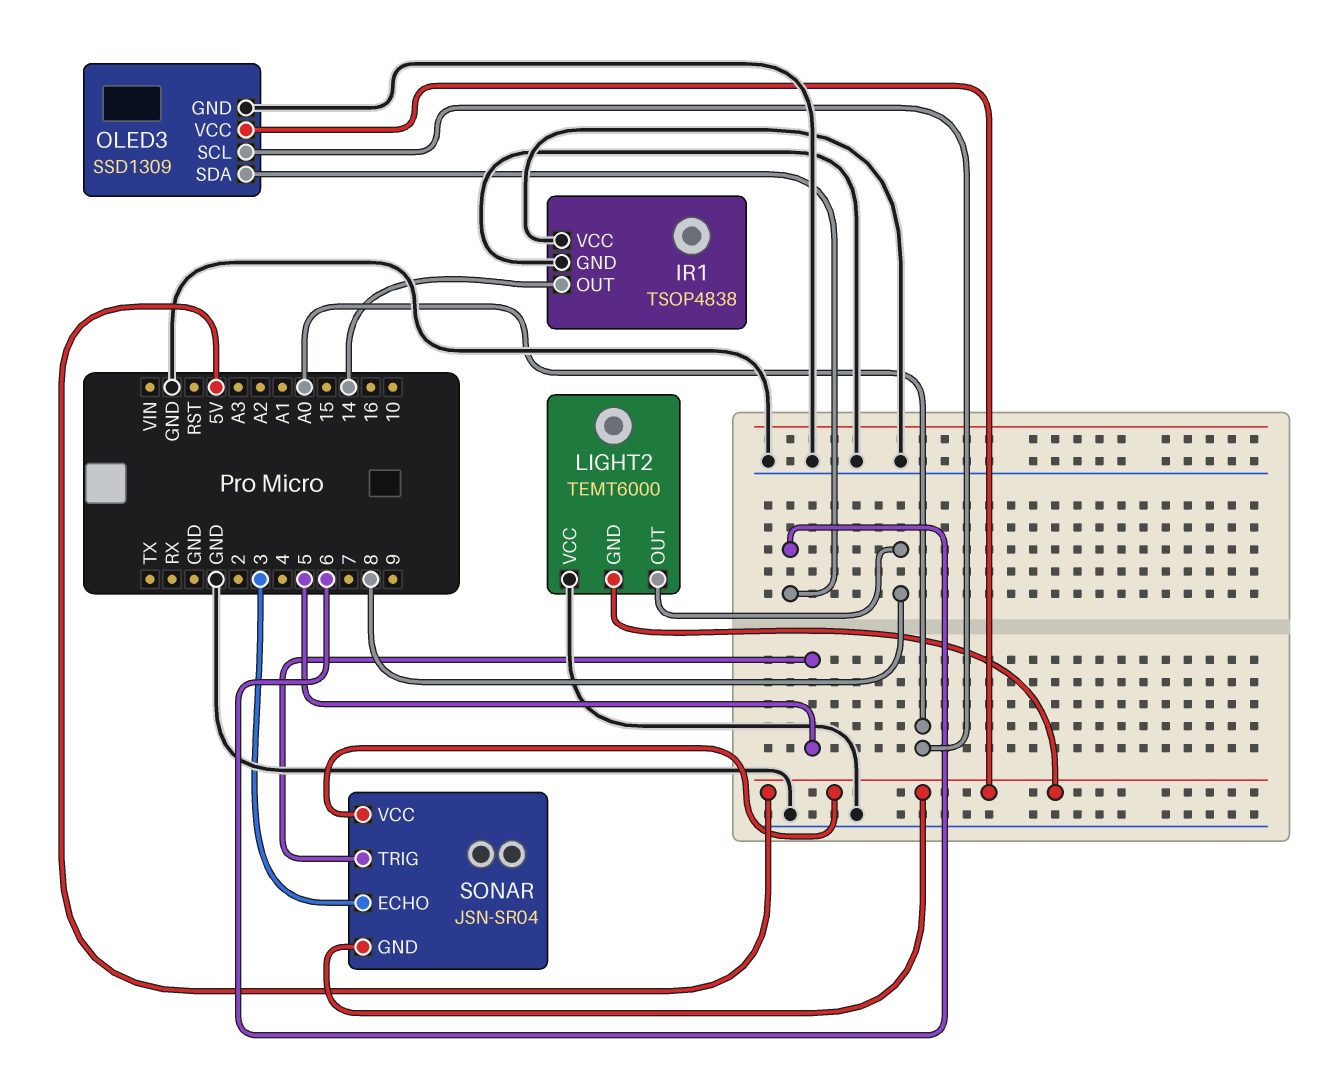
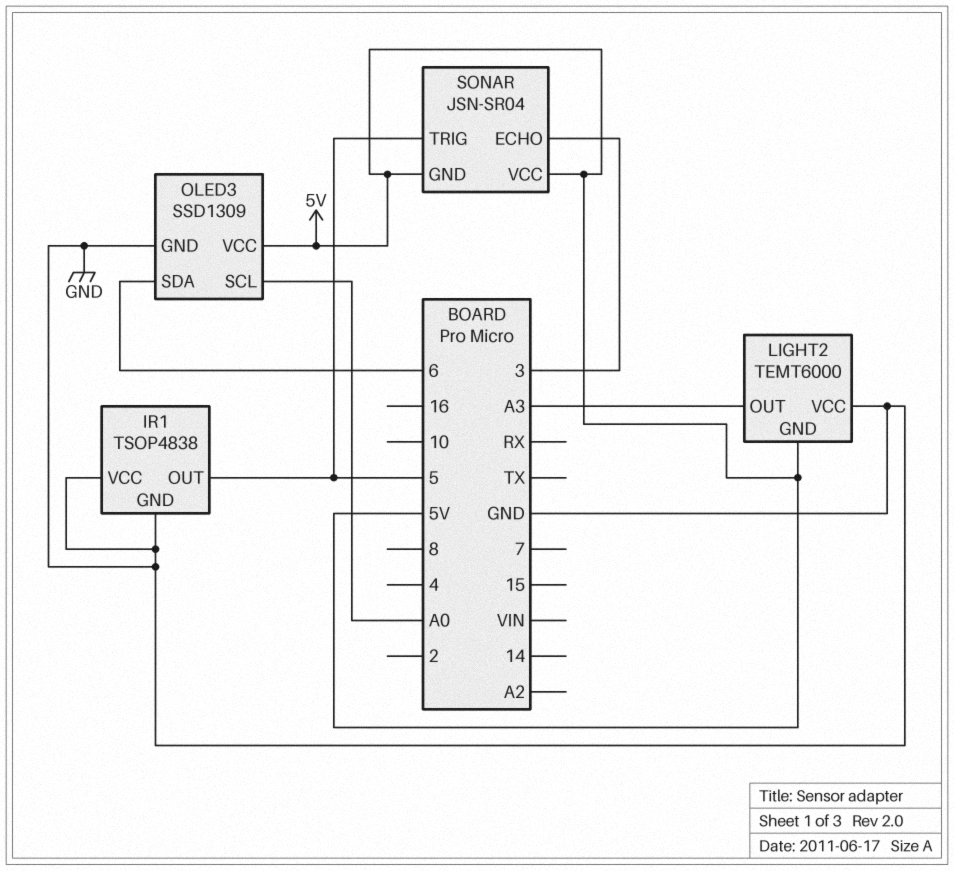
IR1 pin OUT: 14 -> 5
LIGHT2 pin OUT: 8 -> A3

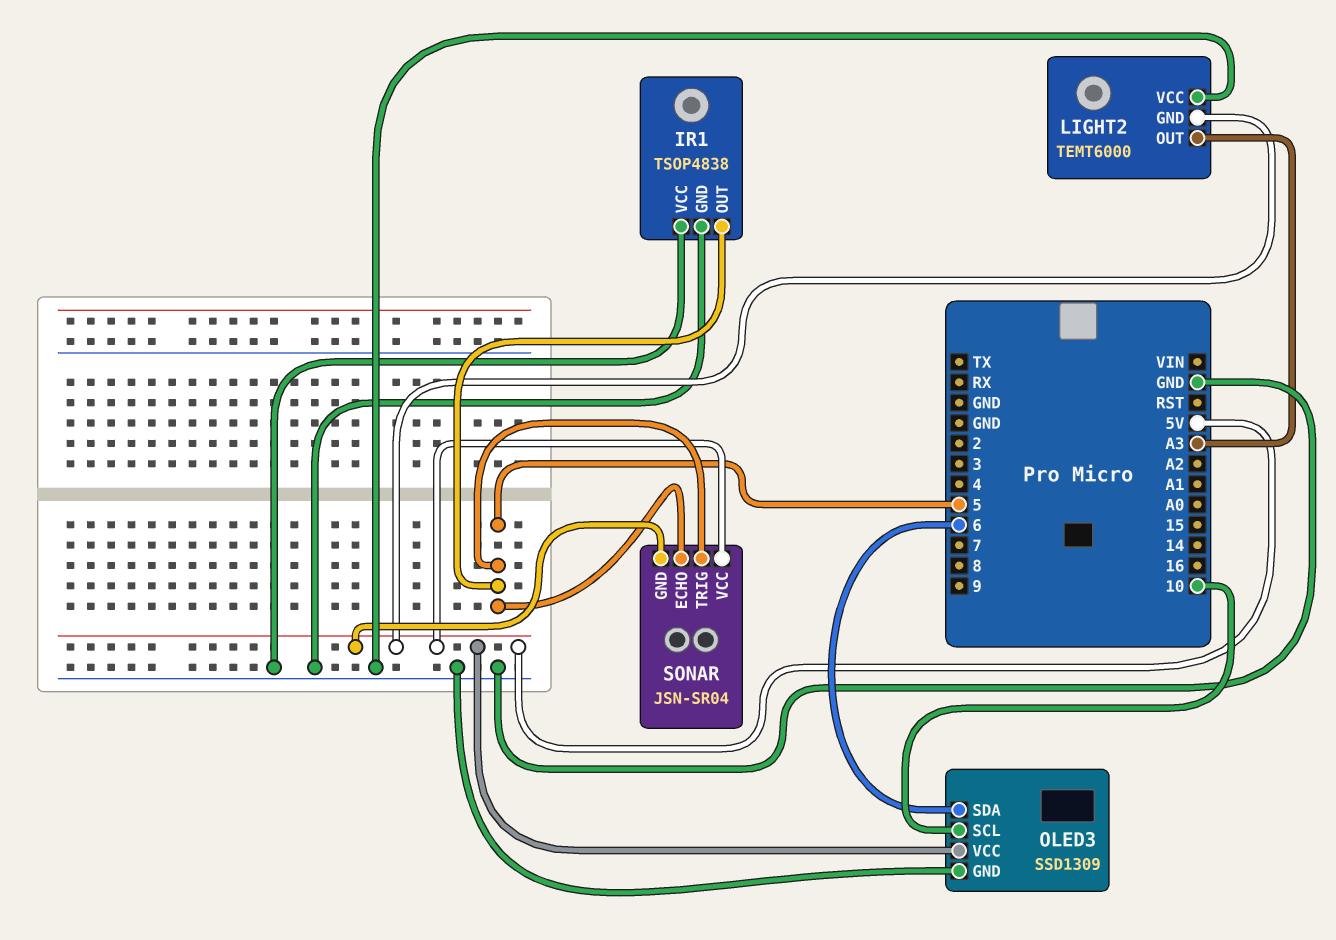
OLED3 pin SCL: A0 -> 10
SONAR pin ECHO: 3 -> 5

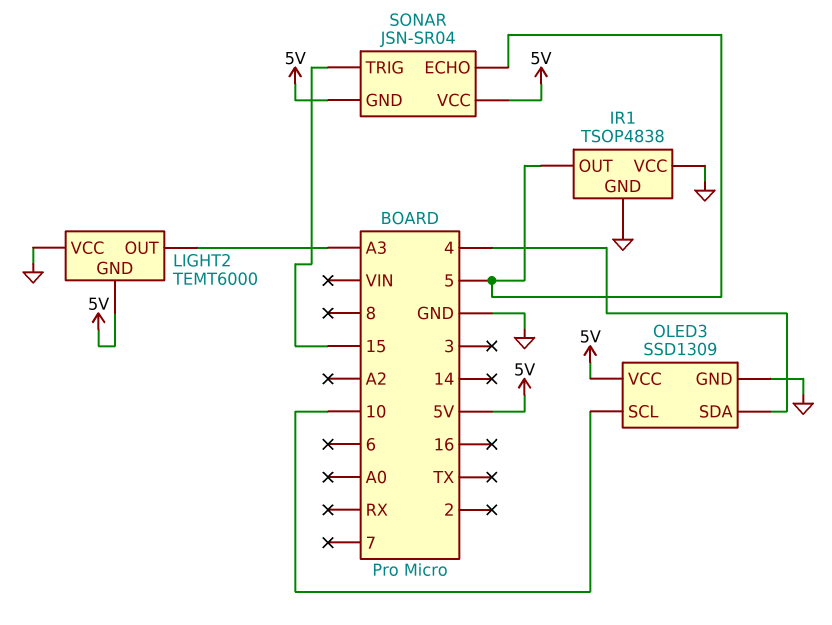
OLED3 pin SDA: 6 -> 4
SONAR pin TRIG: 5 -> 15

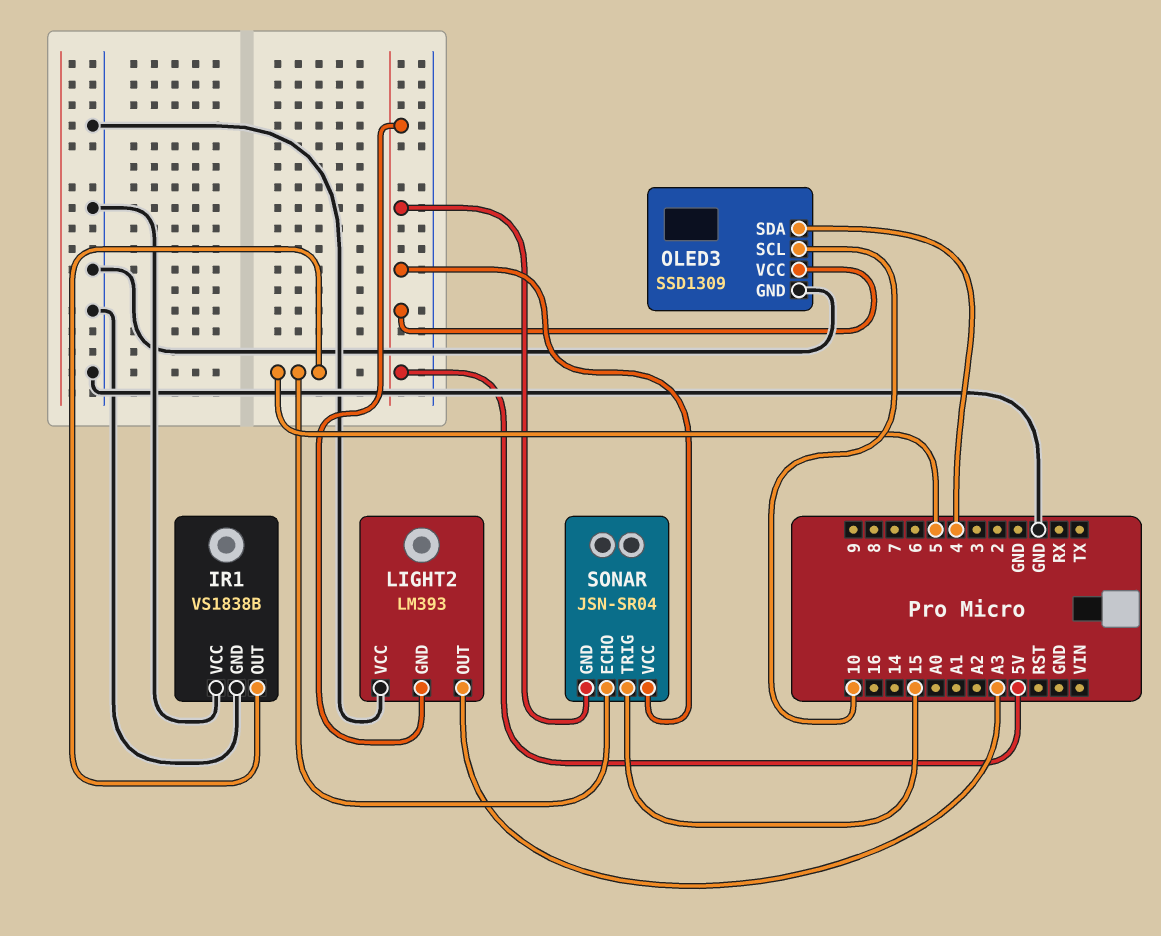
IR1: TSOP4838 -> VS1838B
LIGHT2: TEMT6000 -> LM393

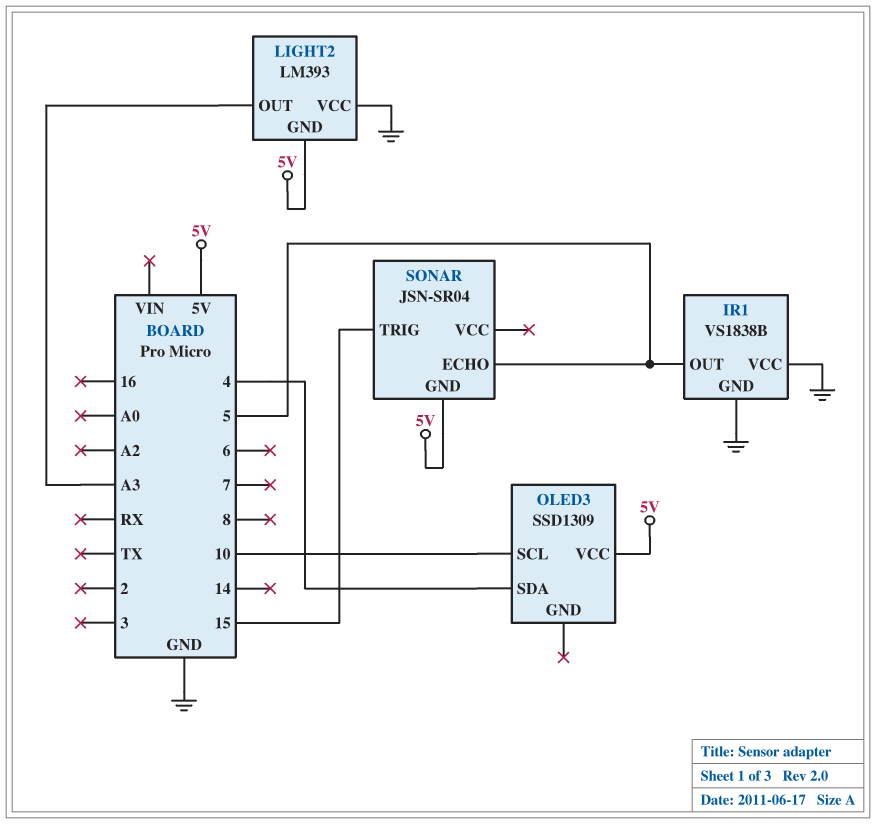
OLED3 pin GND: GND -> none
SONAR pin VCC: 5V -> none

